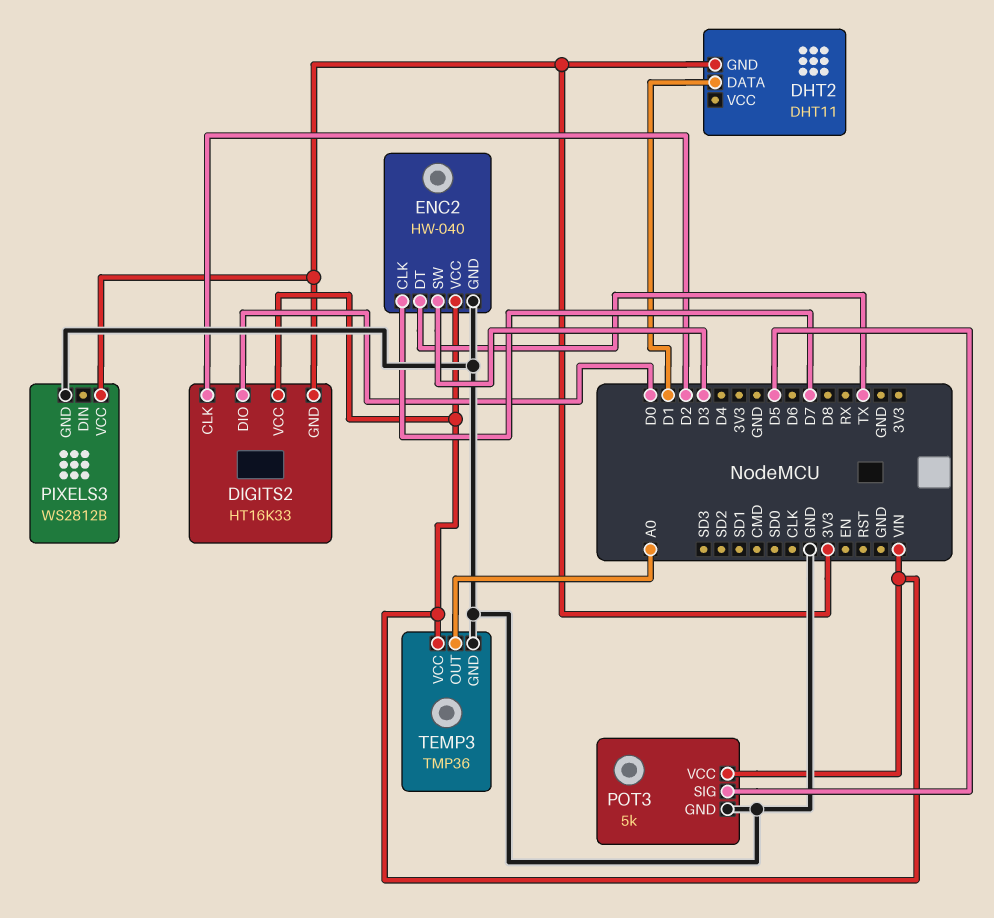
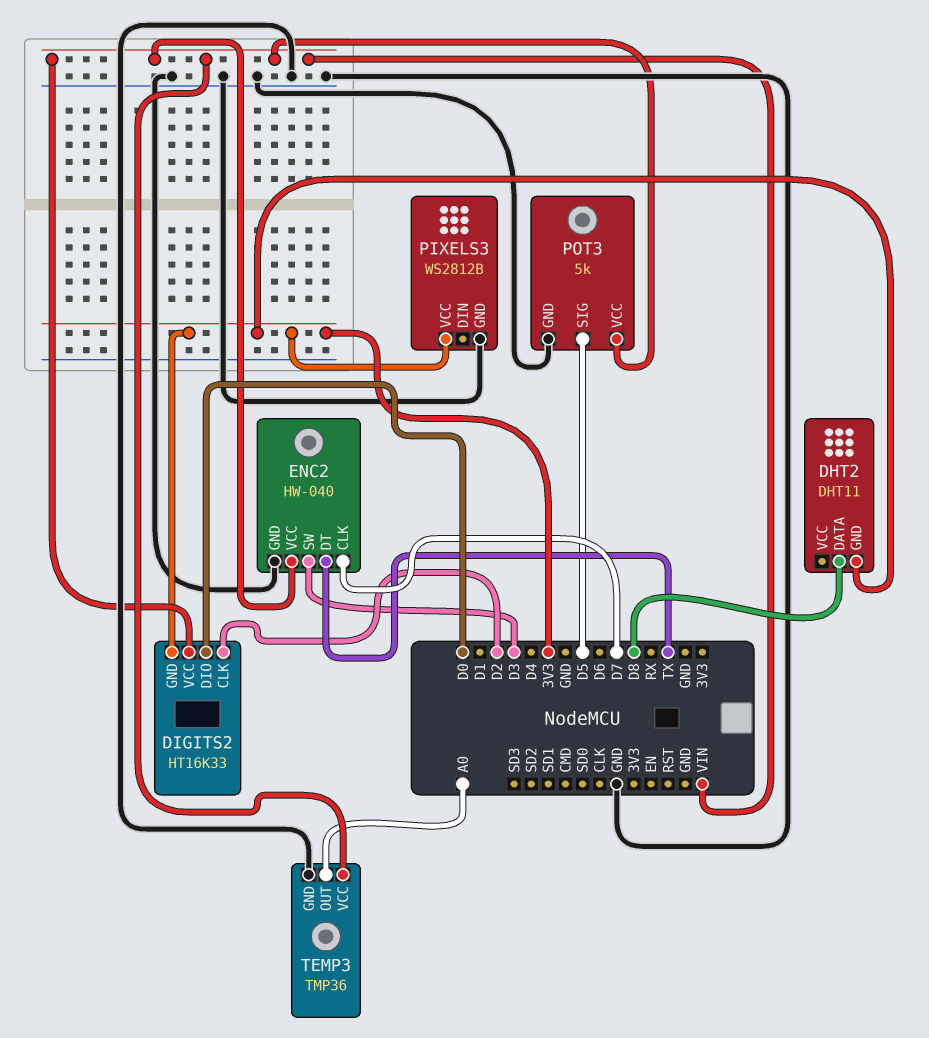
DHT2 pin DATA: D1 -> D8

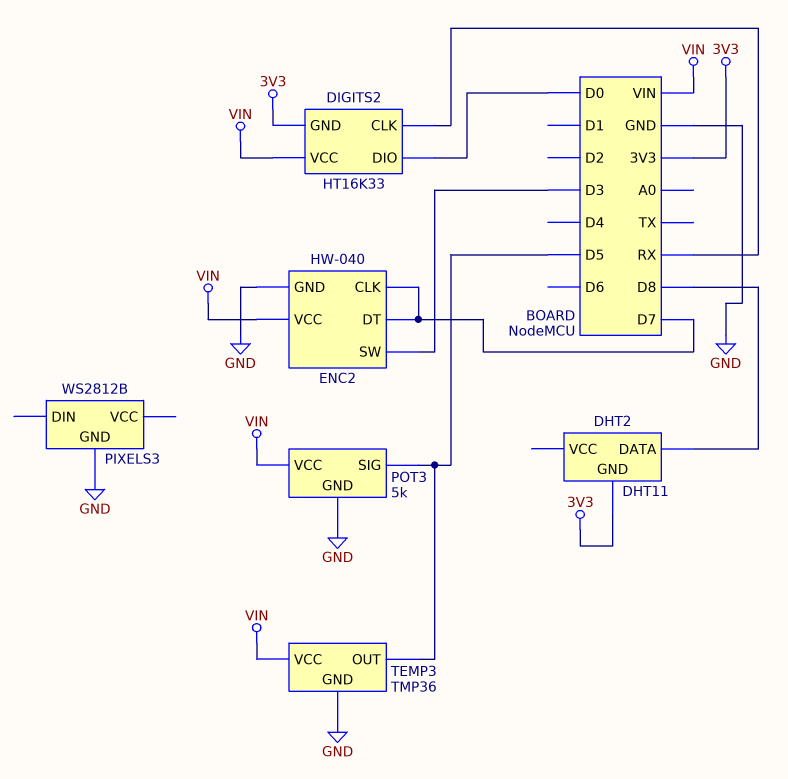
DIGITS2 pin CLK: D2 -> RX
ENC2 pin DT: TX -> D7
PIXELS3 pin VCC: 3V3 -> none
TEMP3 pin OUT: A0 -> D5

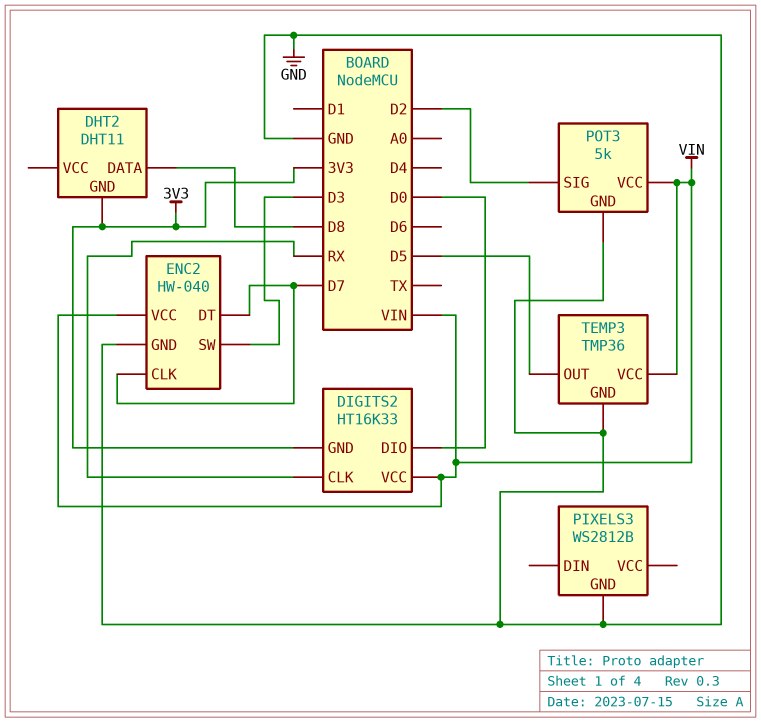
POT3 pin SIG: D5 -> D2

